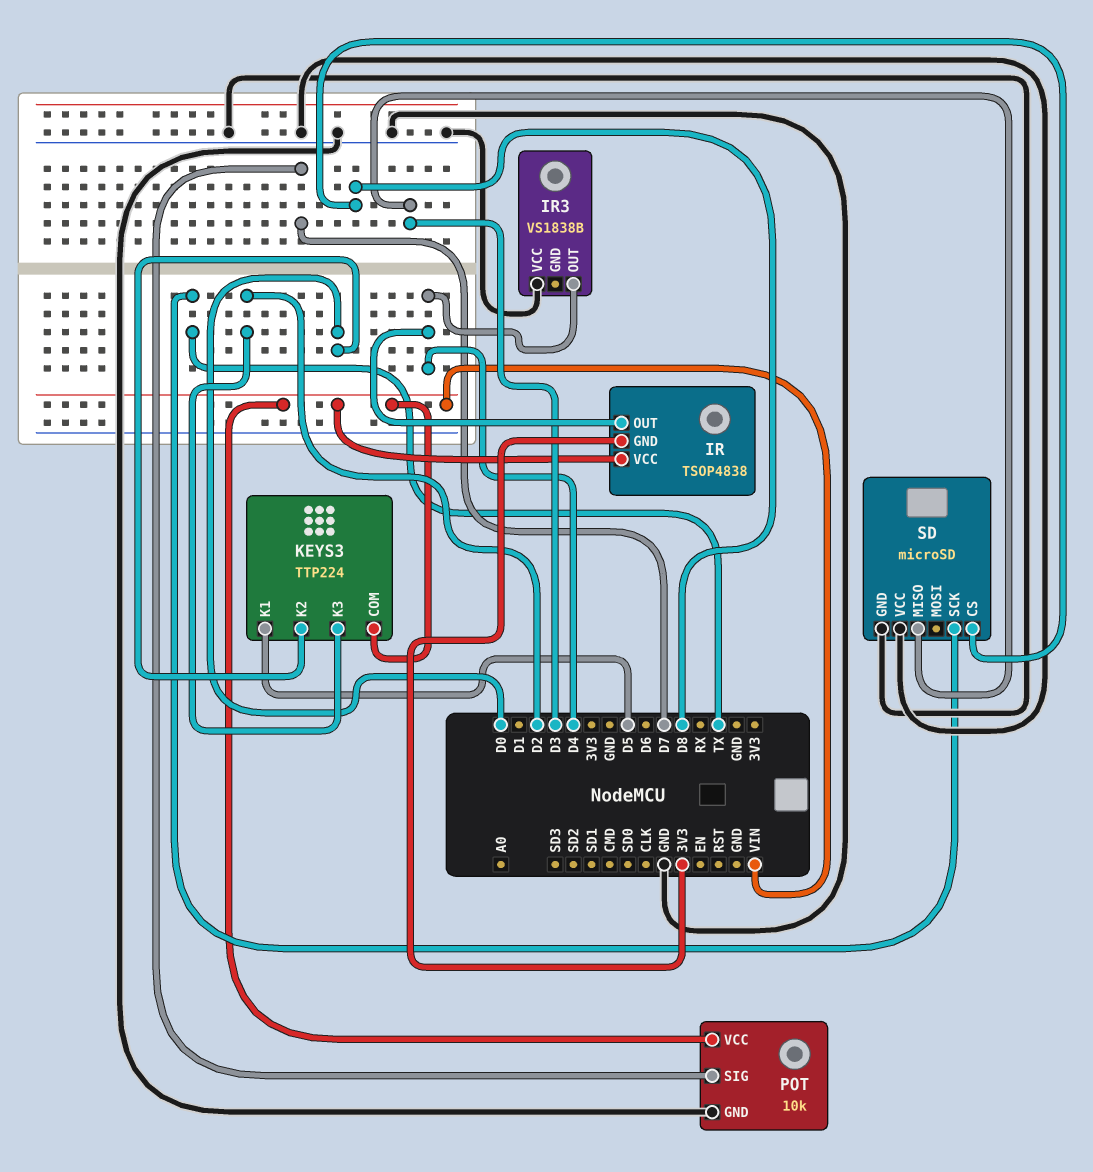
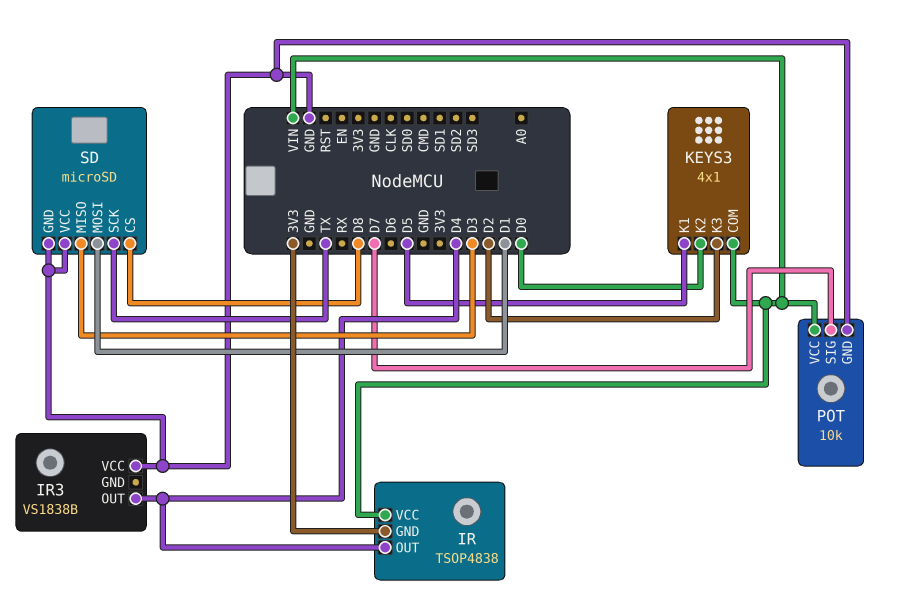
KEYS3: TTP224 -> 4x1
SD pin MOSI: none -> D1

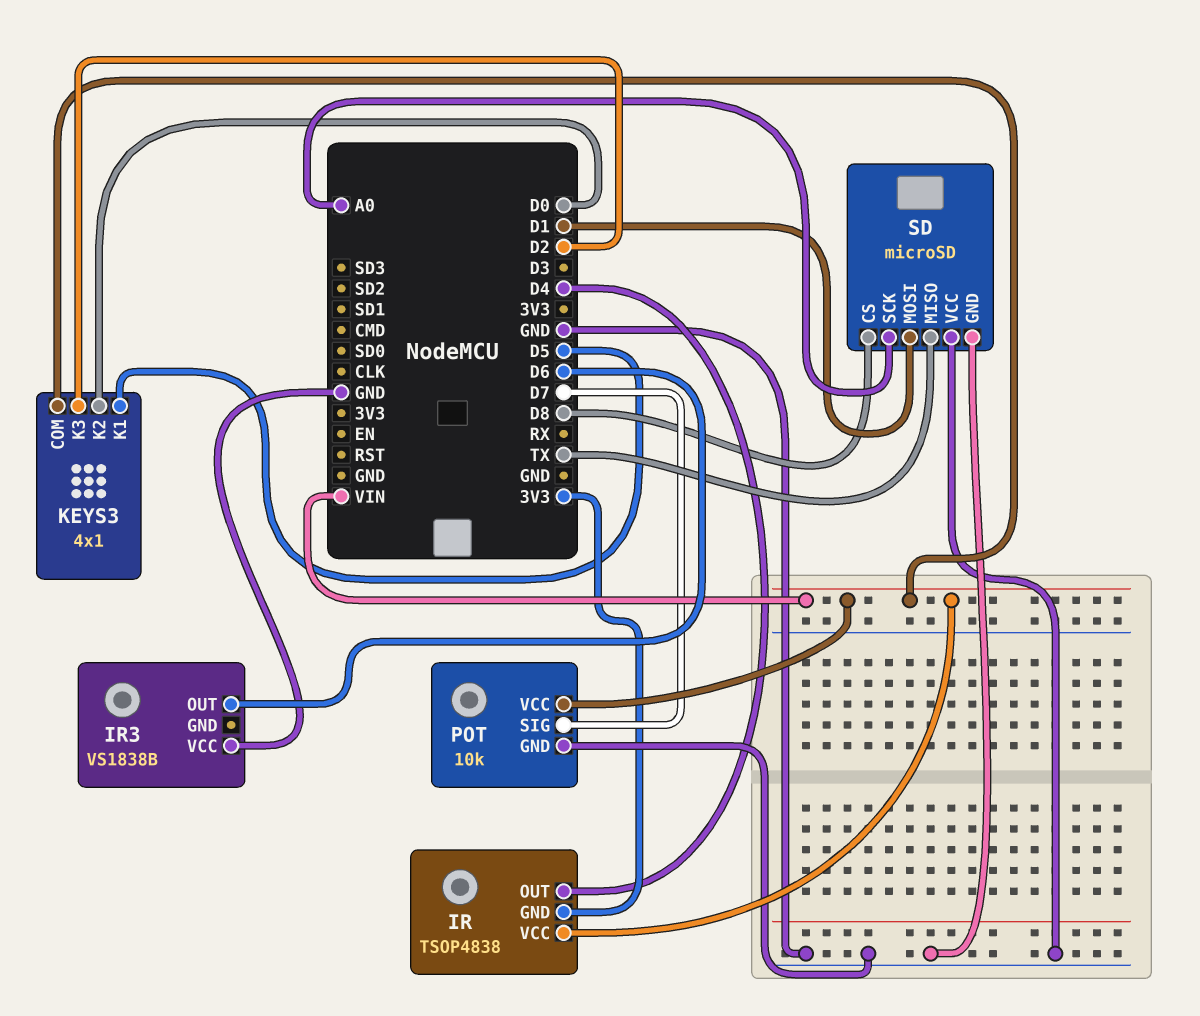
IR3 pin OUT: D4 -> D6
SD pin MISO: D3 -> TX
SD pin SCK: TX -> A0

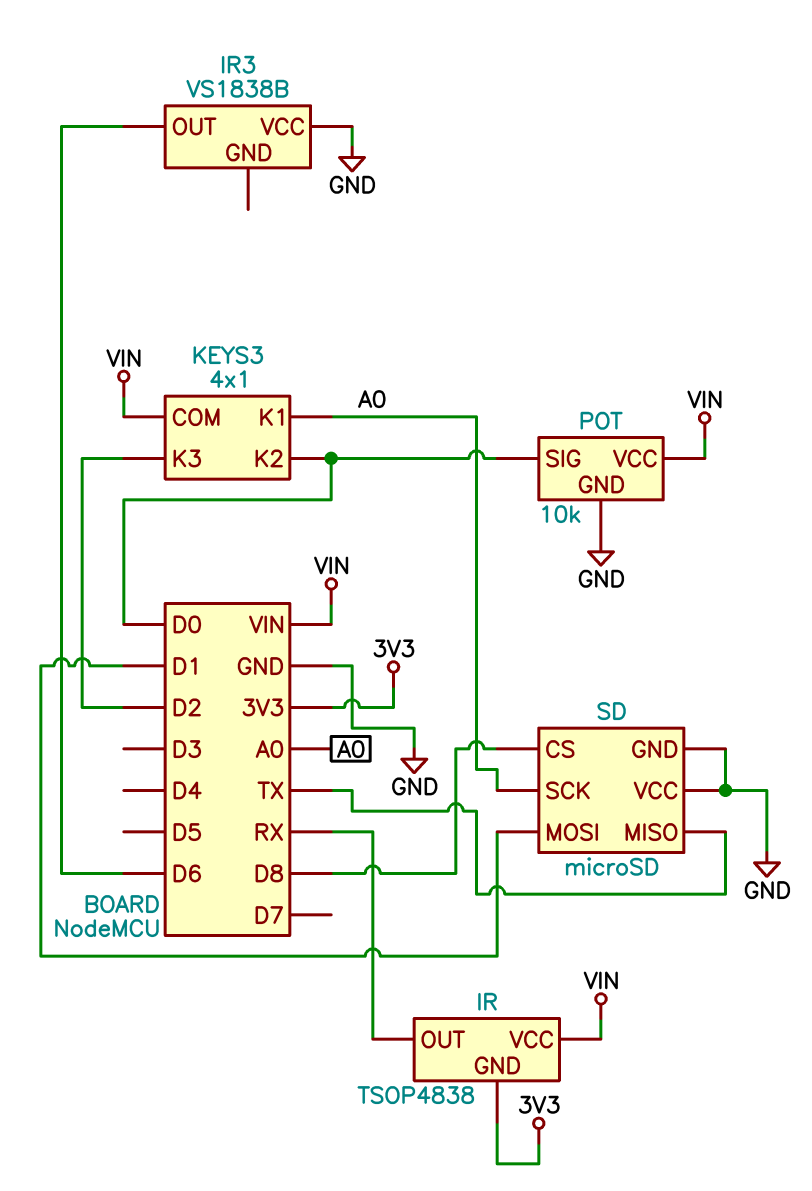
IR pin OUT: D4 -> RX
KEYS3 pin K1: D5 -> A0
POT pin SIG: D7 -> D0

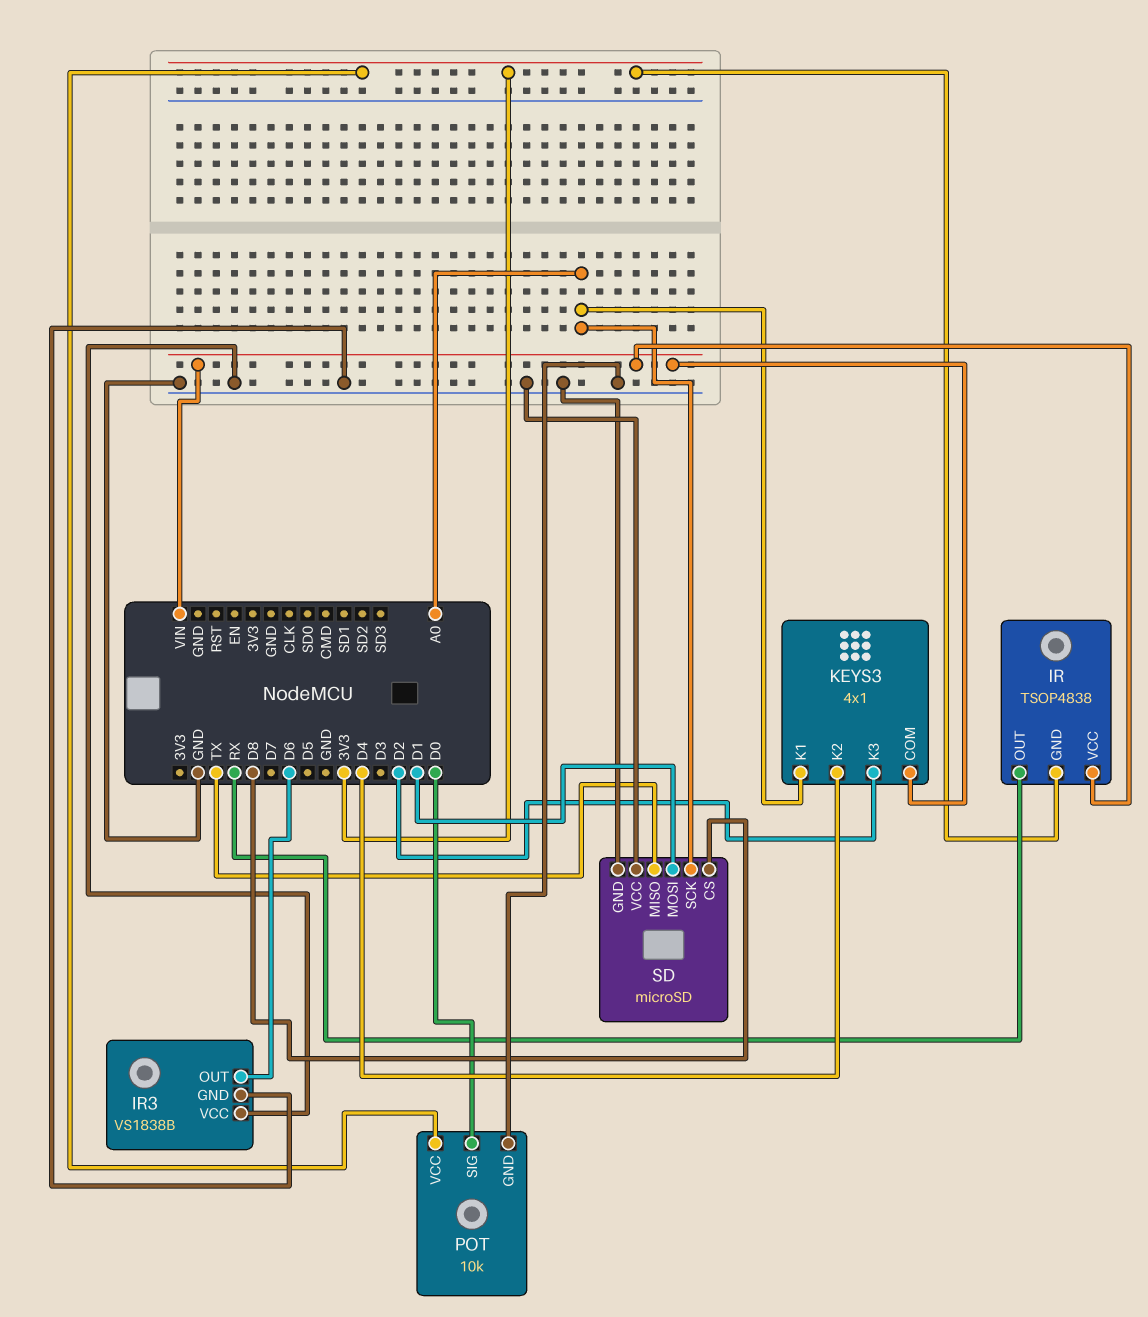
IR3 pin GND: none -> GND
KEYS3 pin K2: D0 -> D4
POT pin VCC: VIN -> 3V3

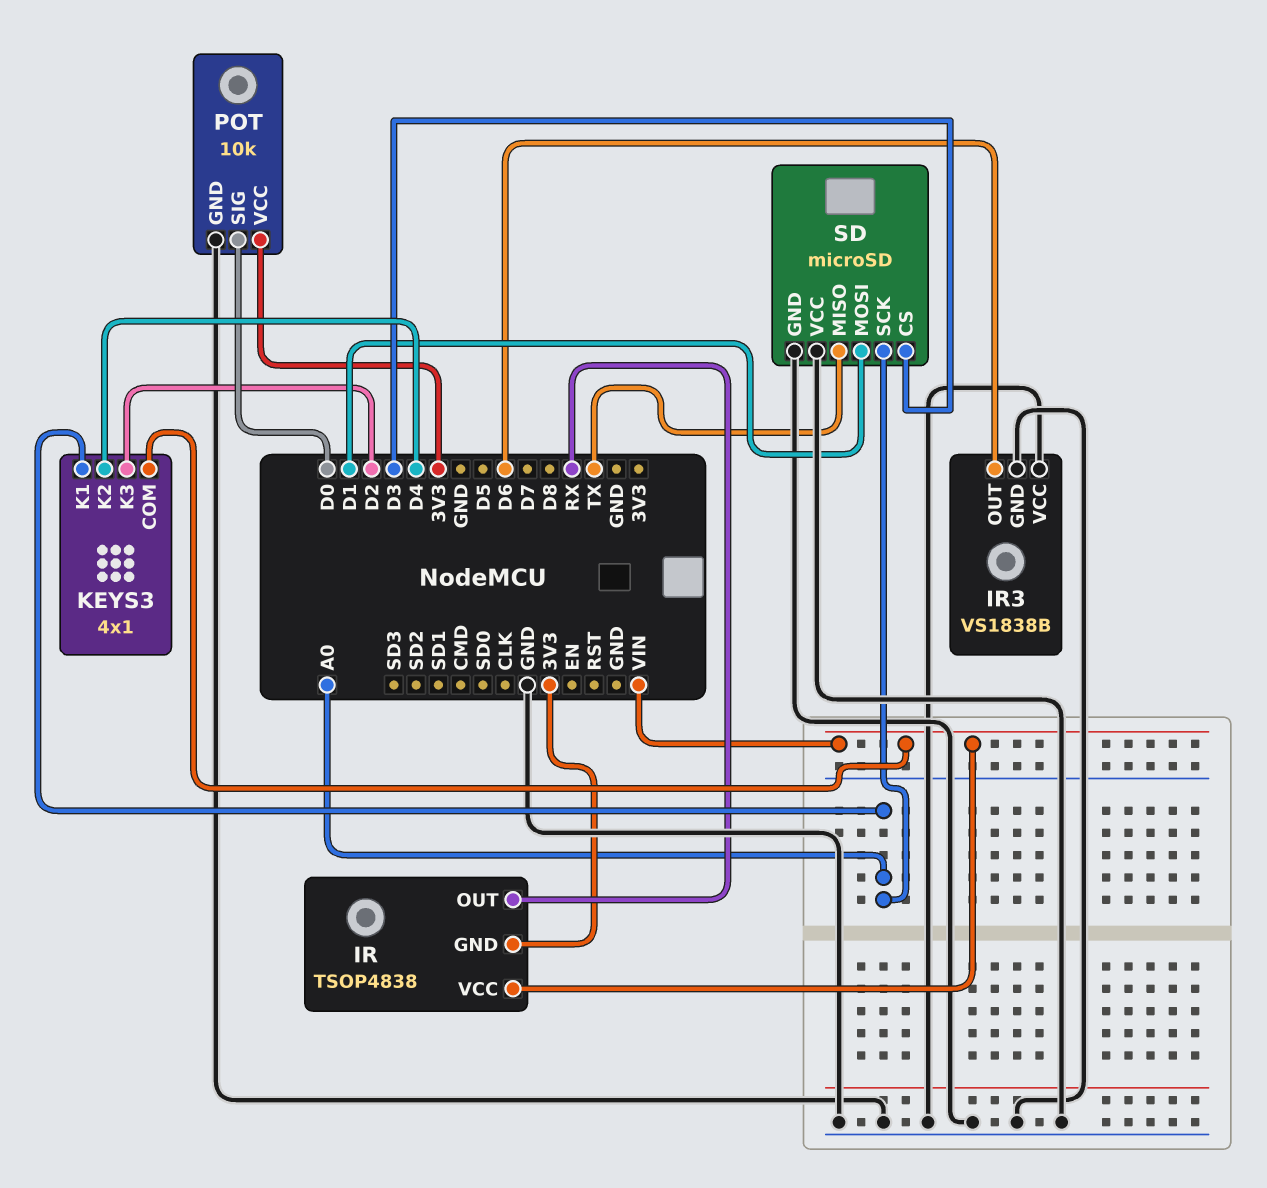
SD pin CS: D8 -> D3

